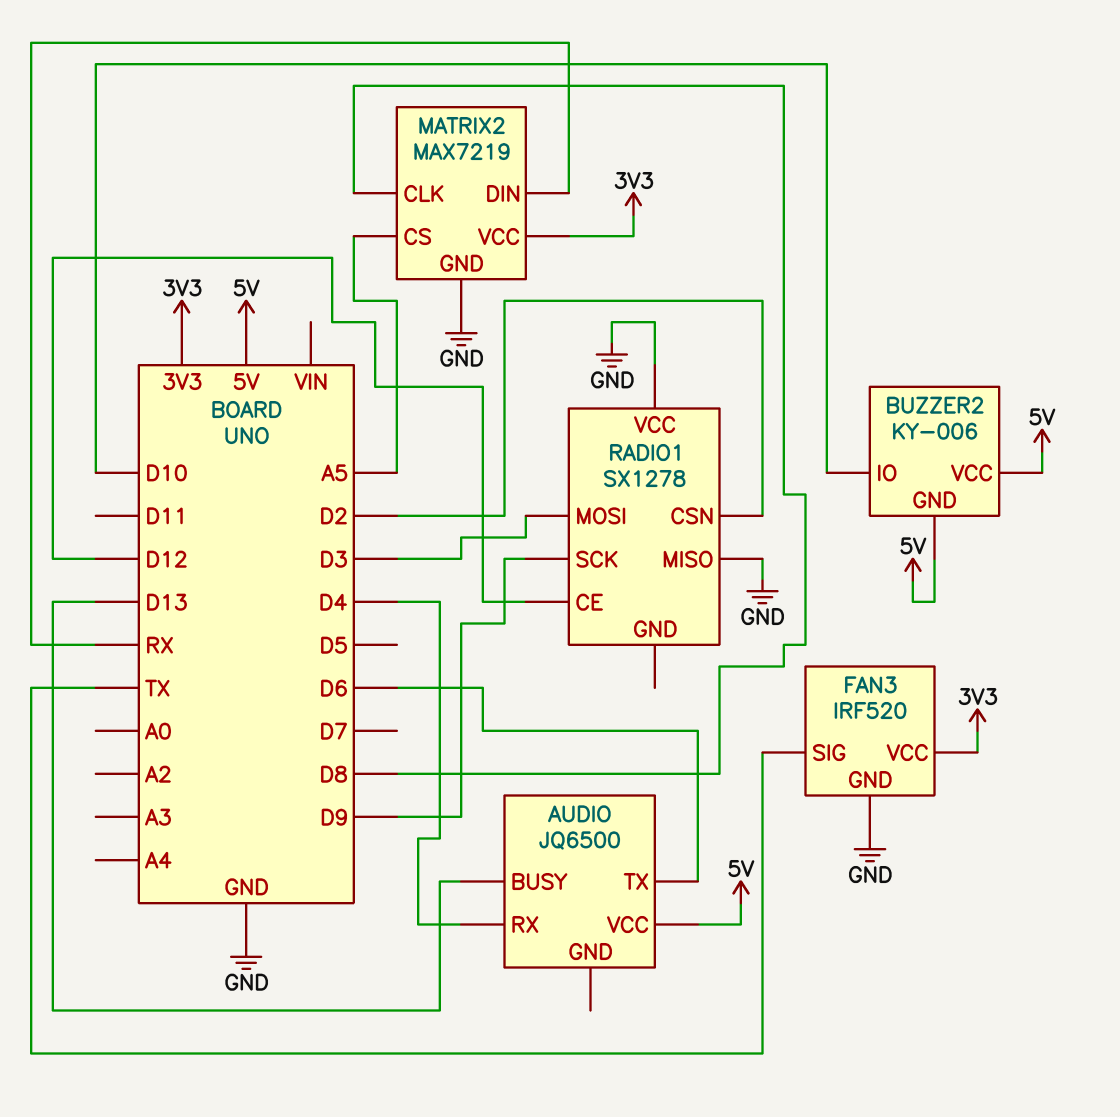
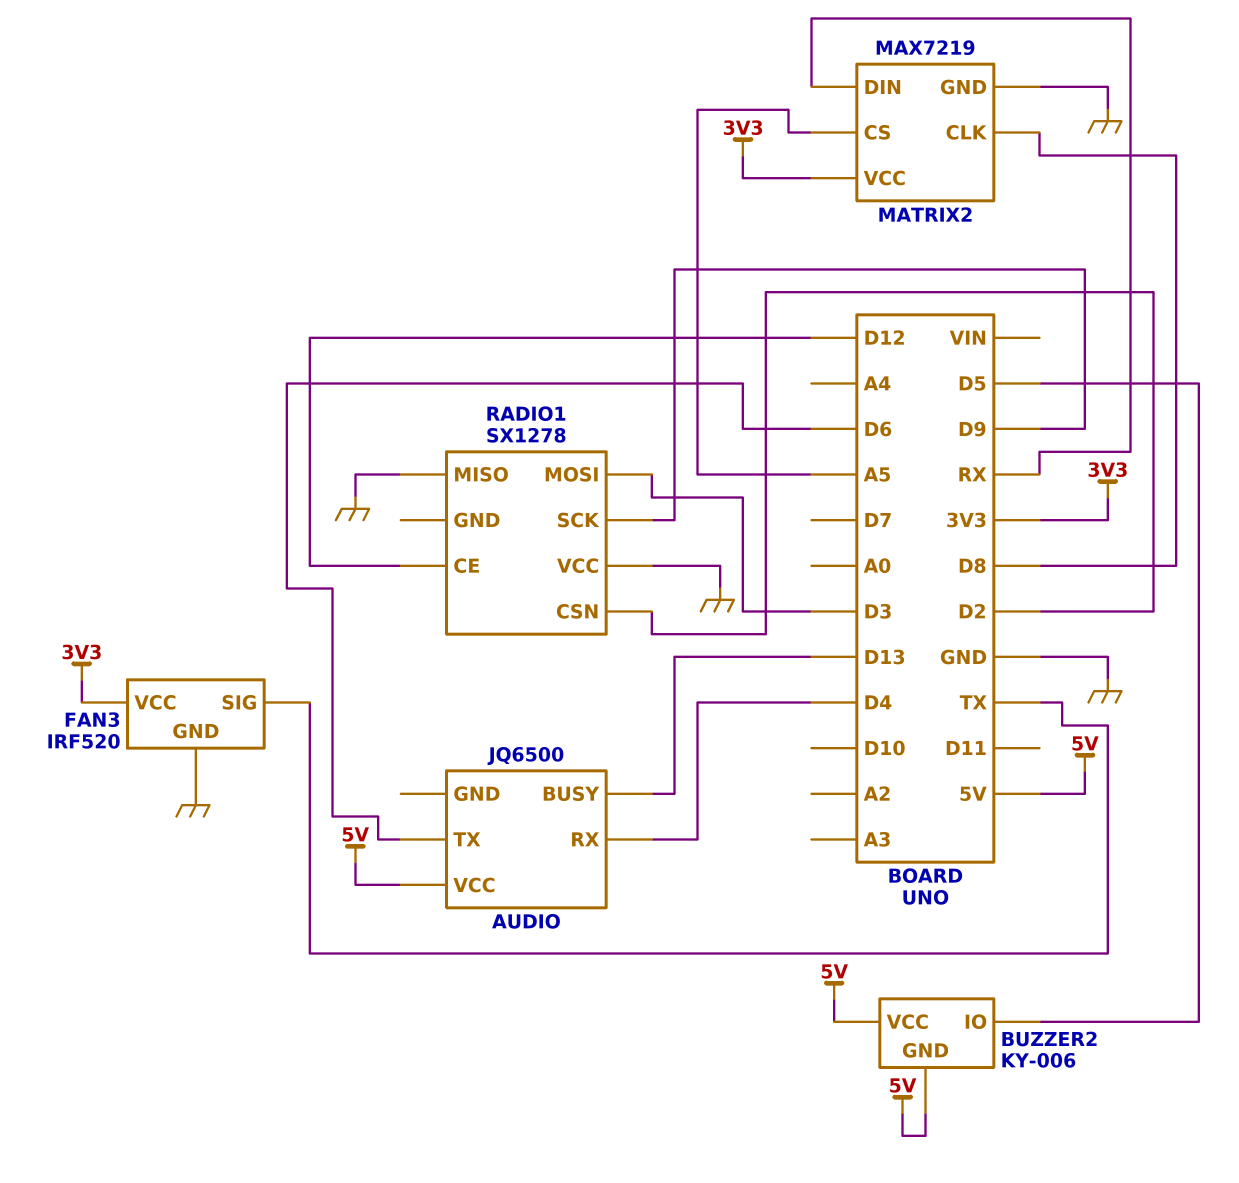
BUZZER2 pin IO: D10 -> D5

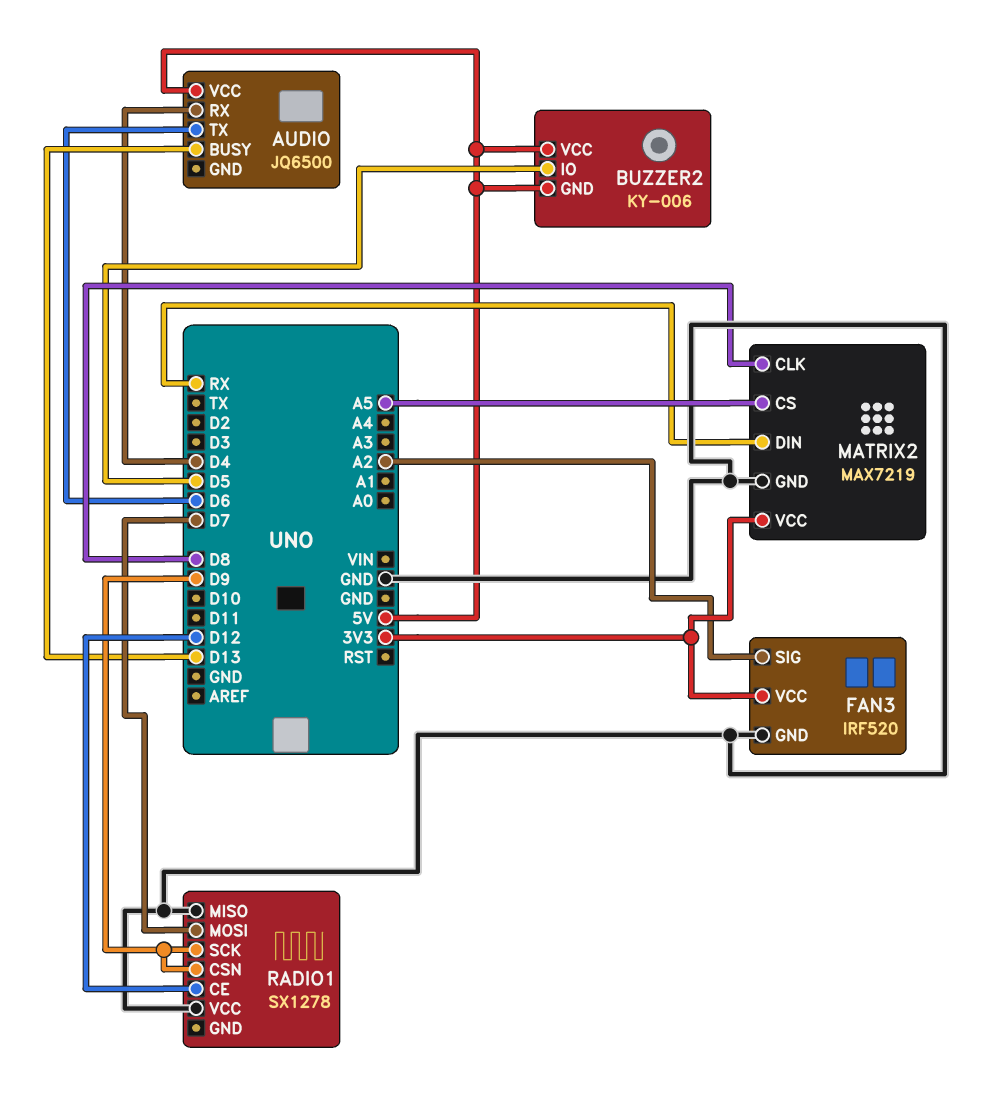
FAN3 pin SIG: TX -> A2
RADIO1 pin CSN: D2 -> D9
RADIO1 pin MOSI: D3 -> D7

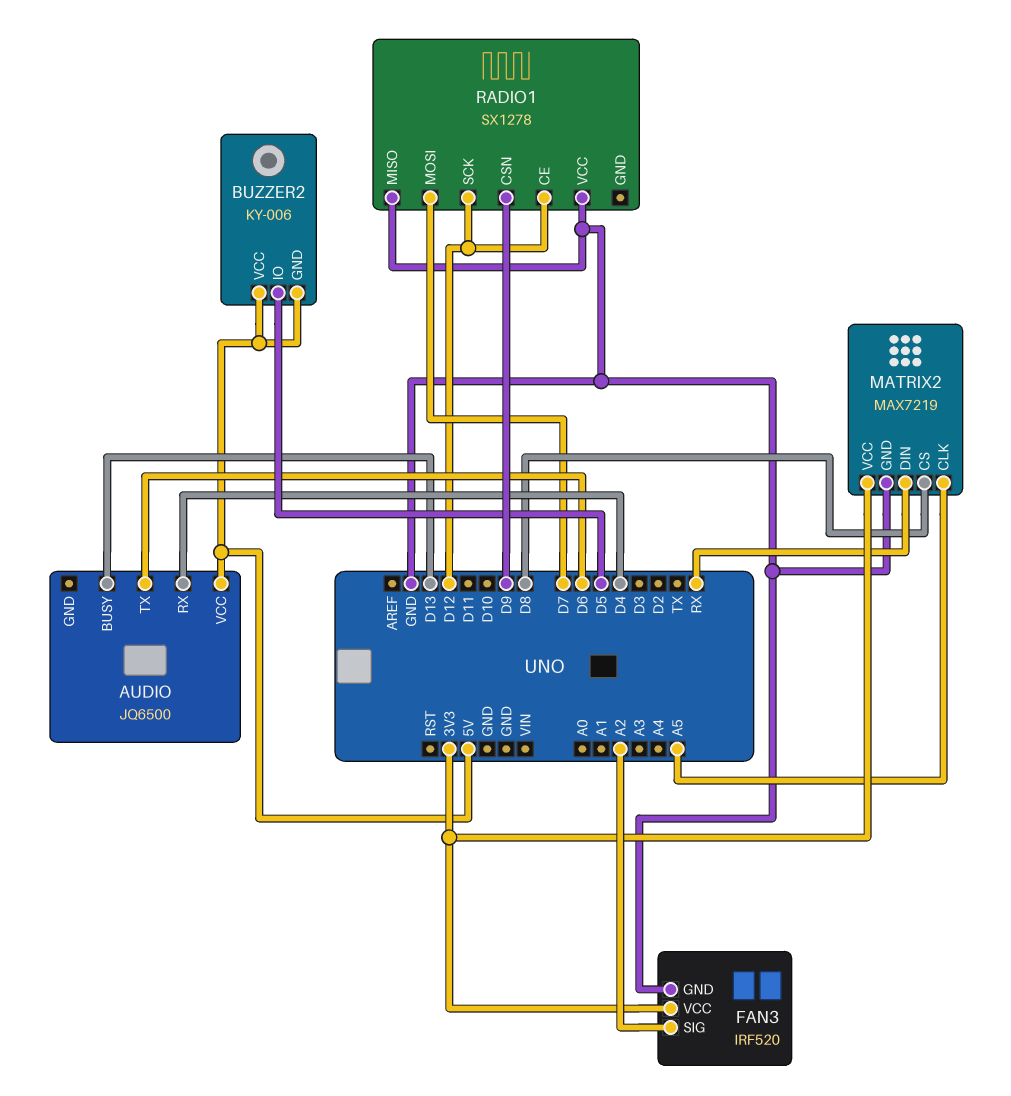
MATRIX2 pin CLK: D8 -> A5
MATRIX2 pin CS: A5 -> D8
RADIO1 pin SCK: D9 -> D12

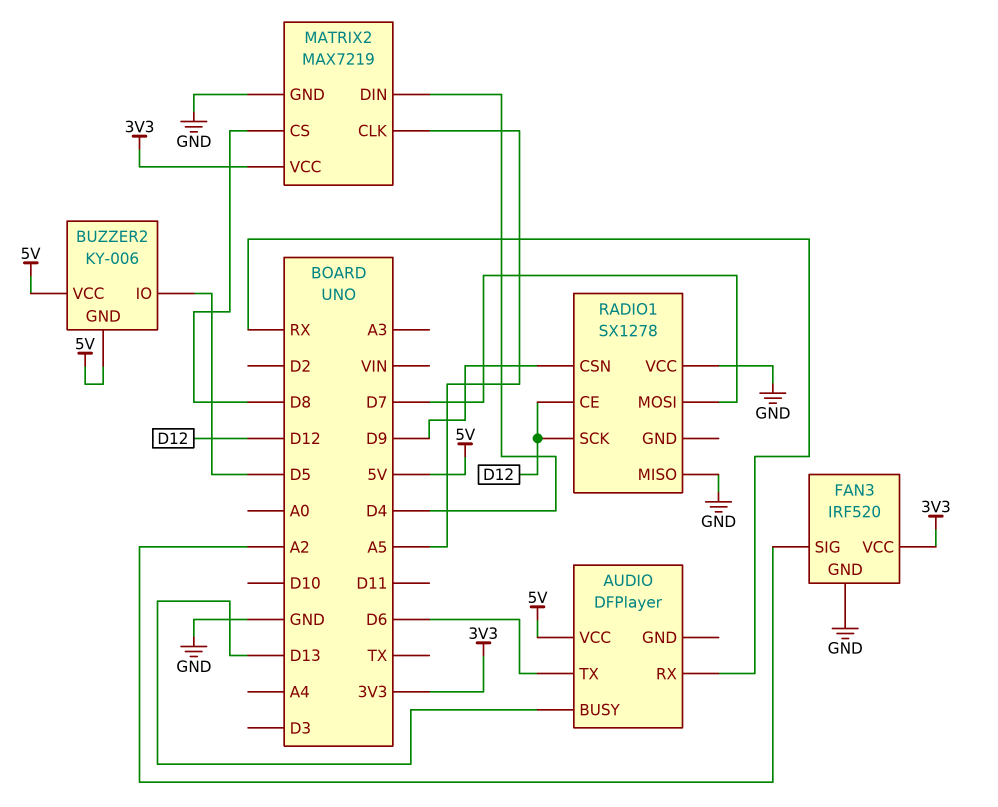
AUDIO: JQ6500 -> DFPlayer
AUDIO pin RX: D4 -> RX
MATRIX2 pin DIN: RX -> D4

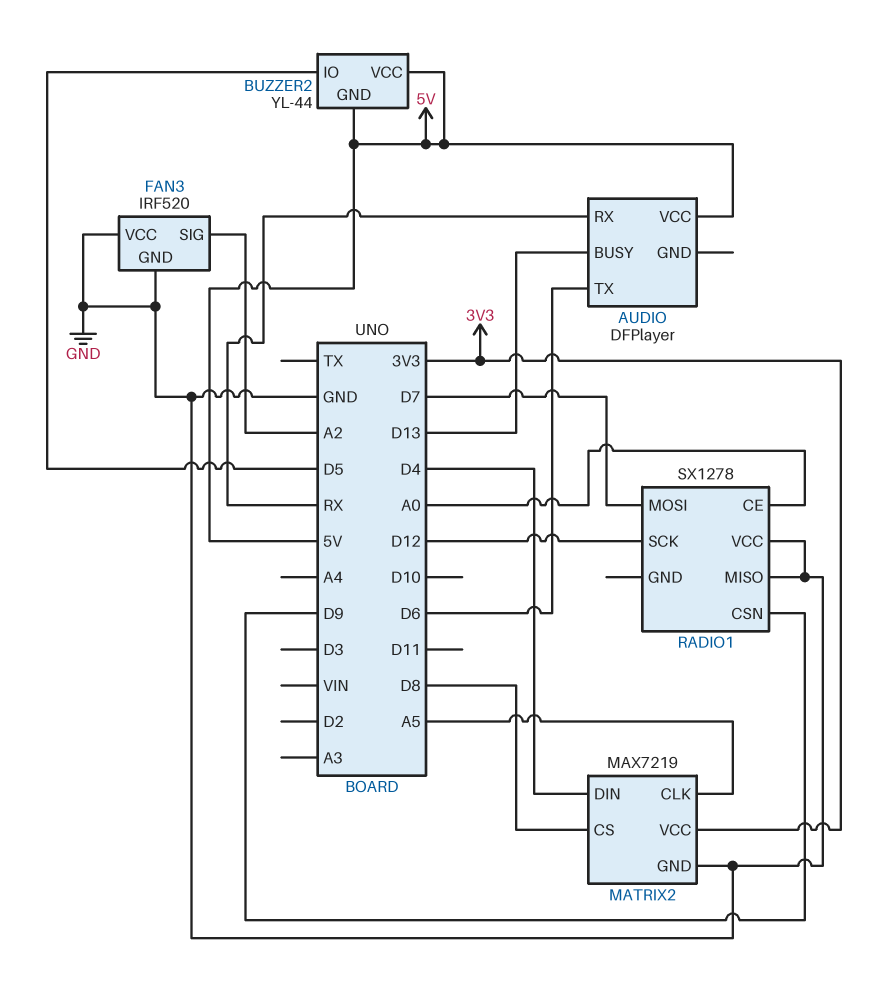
BUZZER2: KY-006 -> YL-44
FAN3 pin VCC: 3V3 -> GND
RADIO1 pin CE: D12 -> A0

